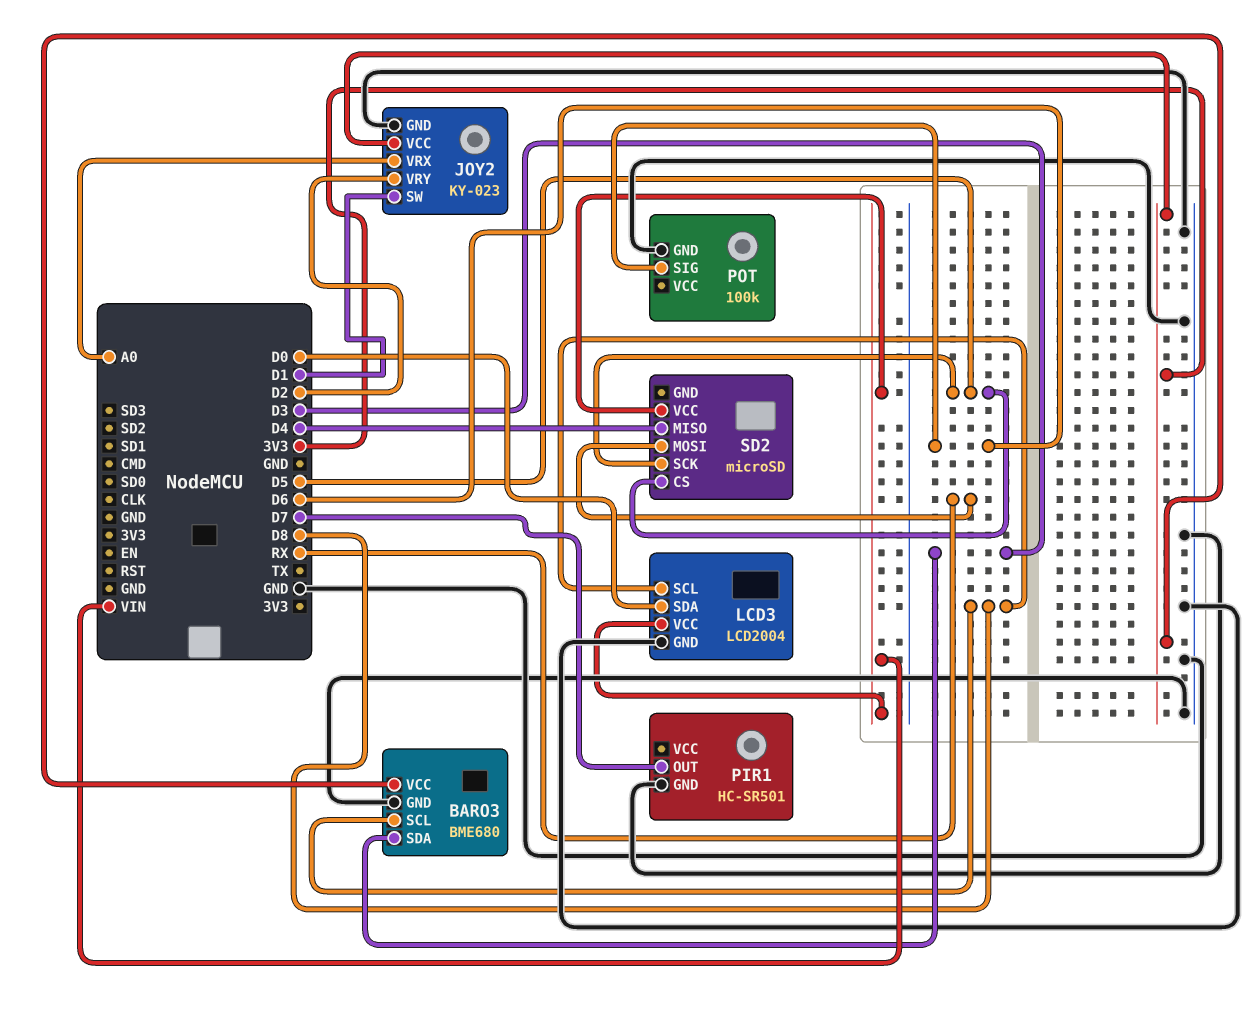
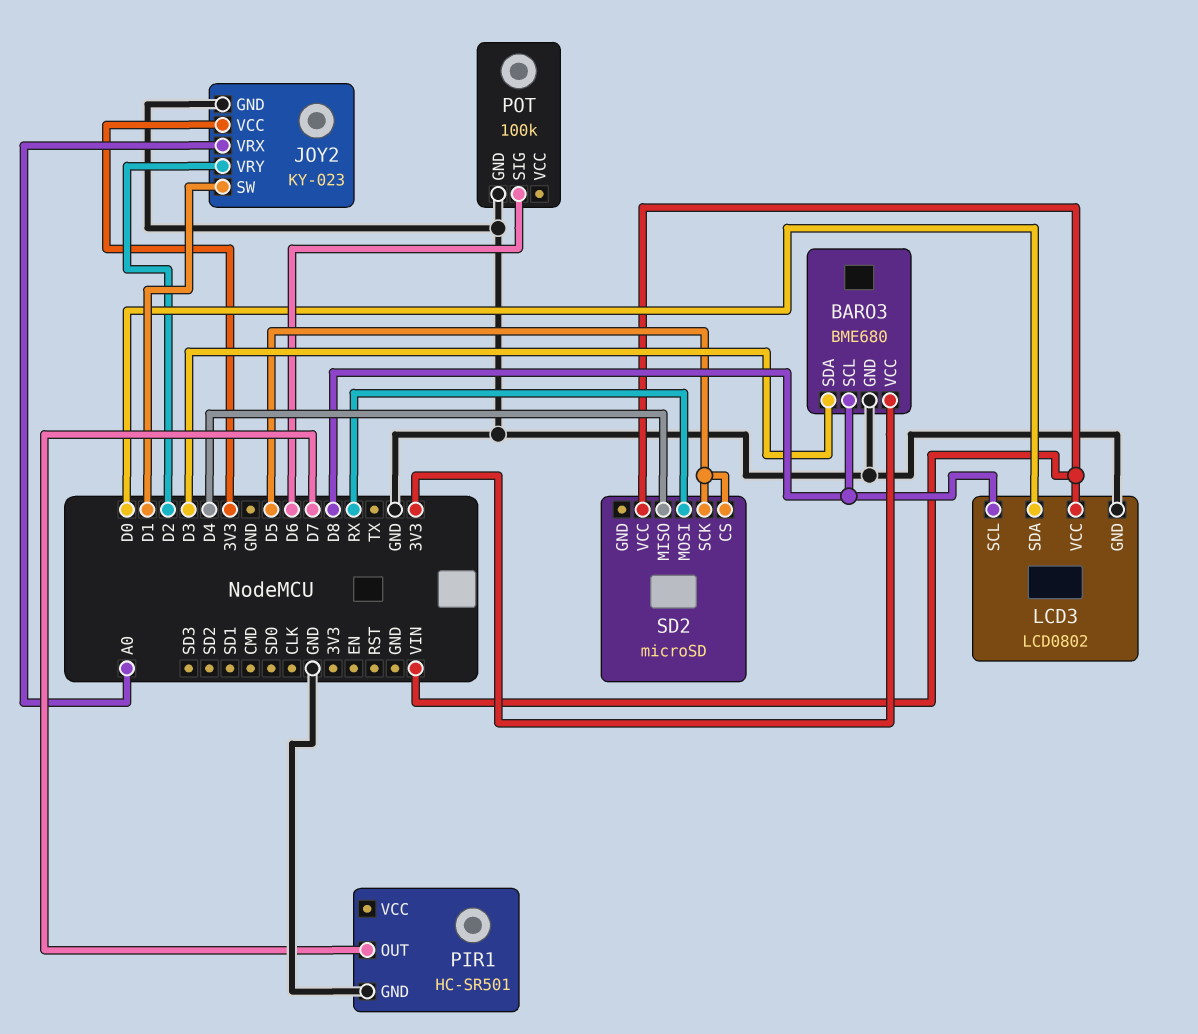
LCD3: LCD2004 -> LCD0802

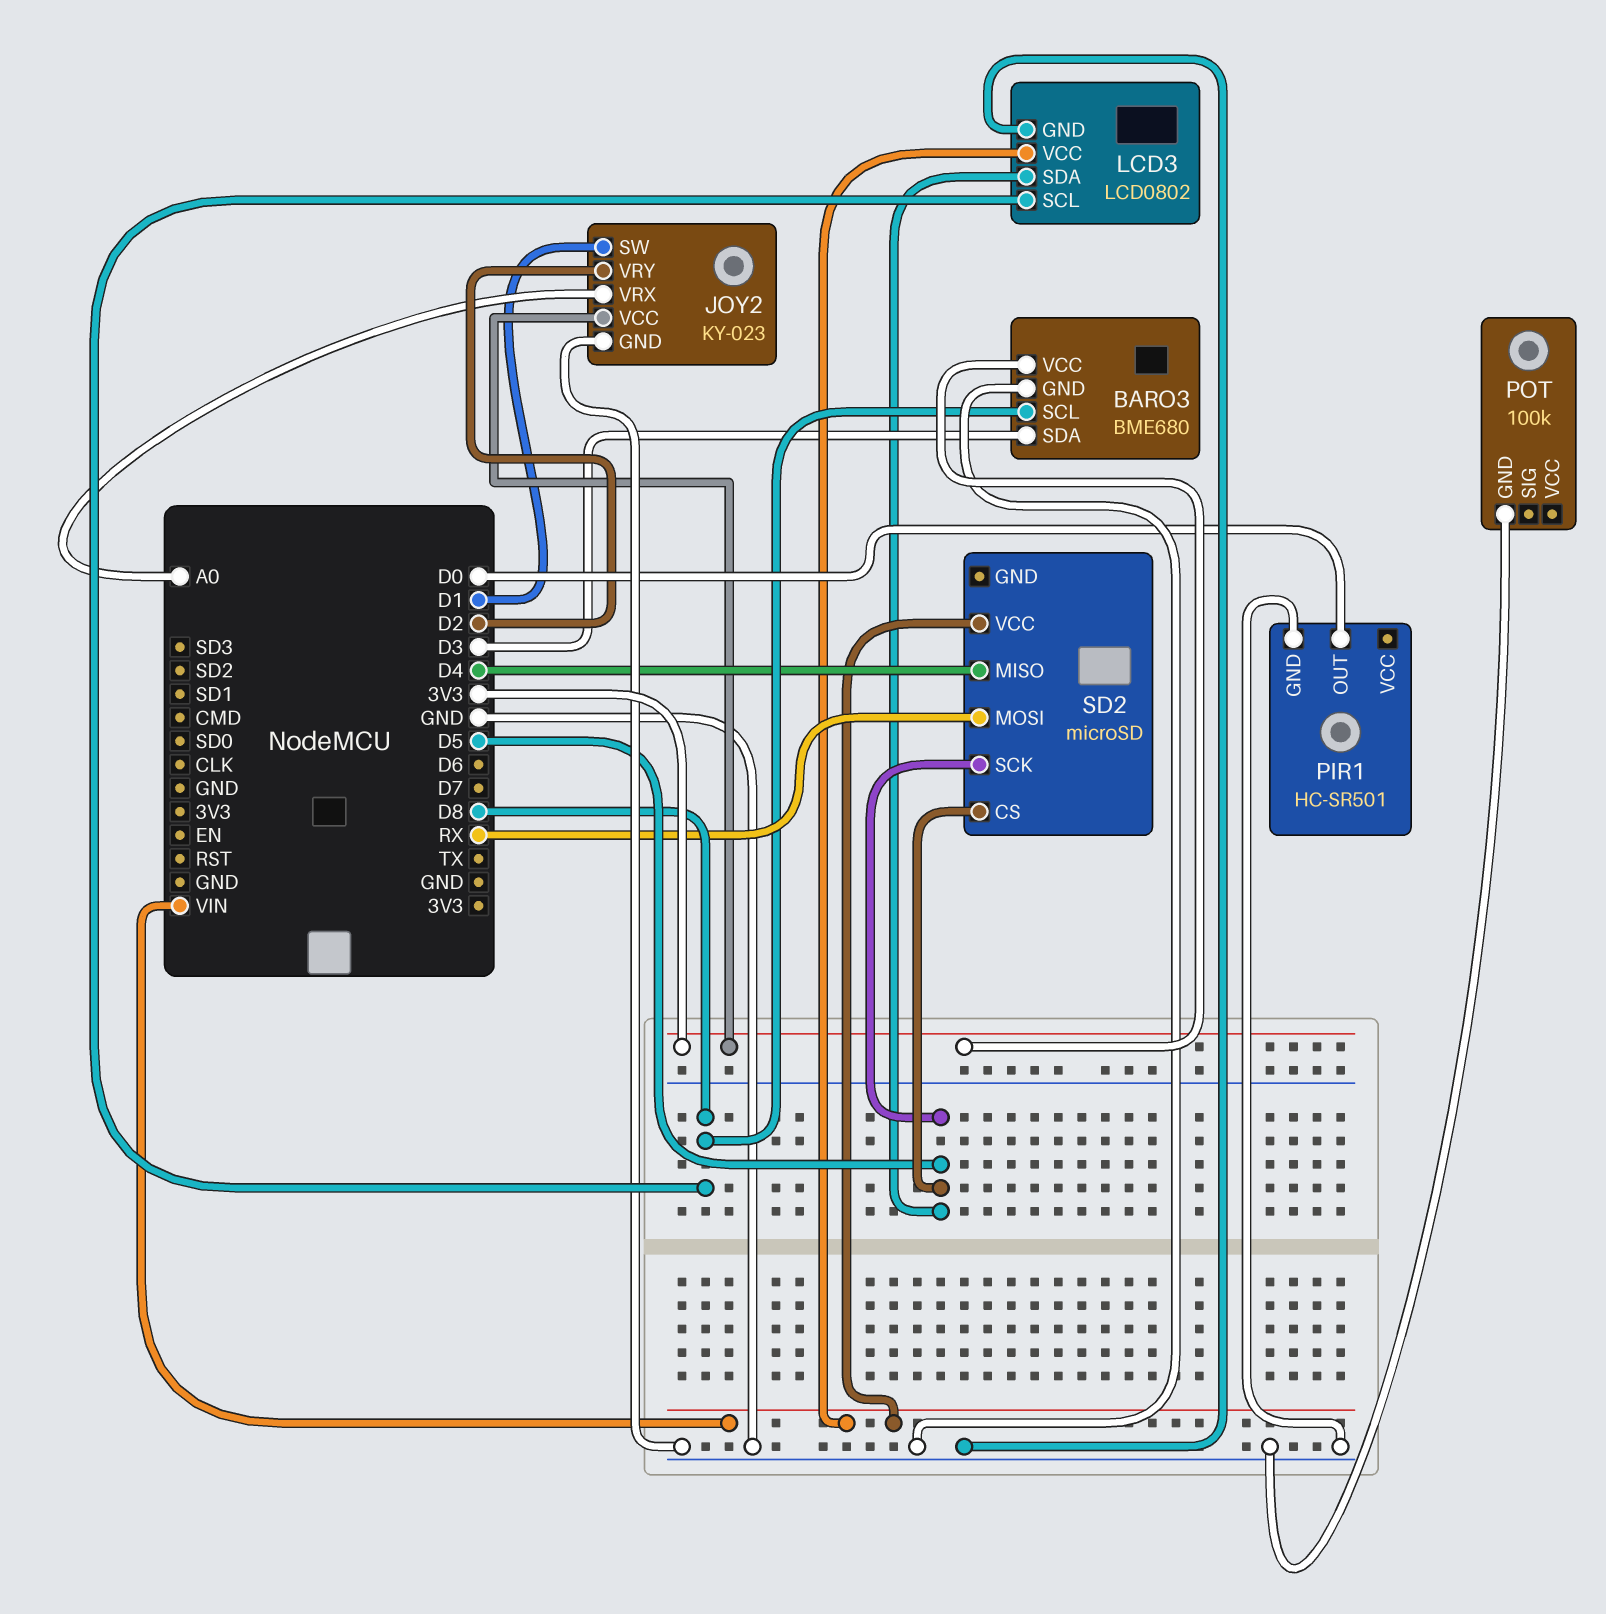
LCD3 pin SDA: D0 -> D5
PIR1 pin OUT: D7 -> D0
POT pin SIG: D6 -> none

